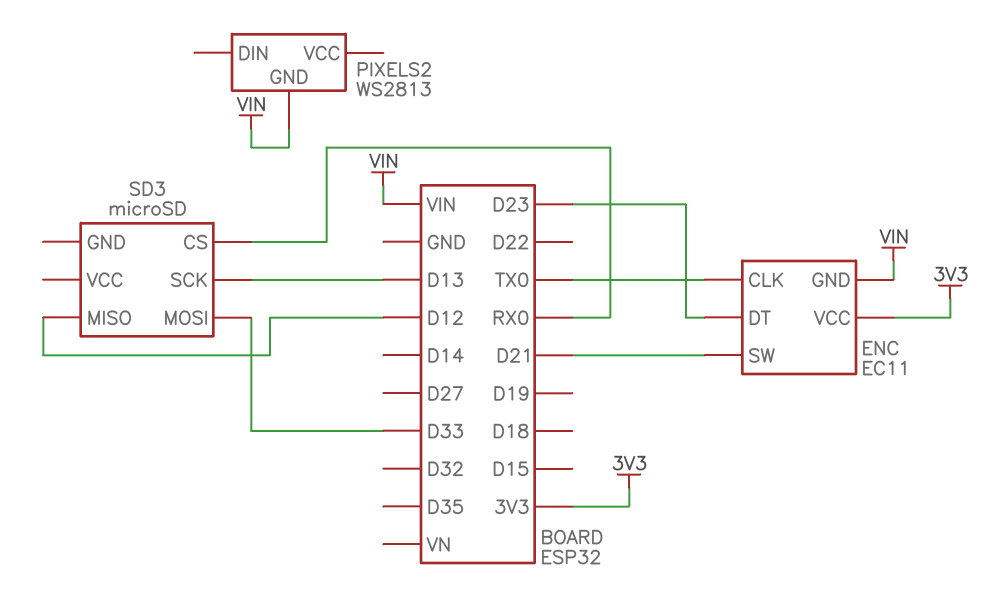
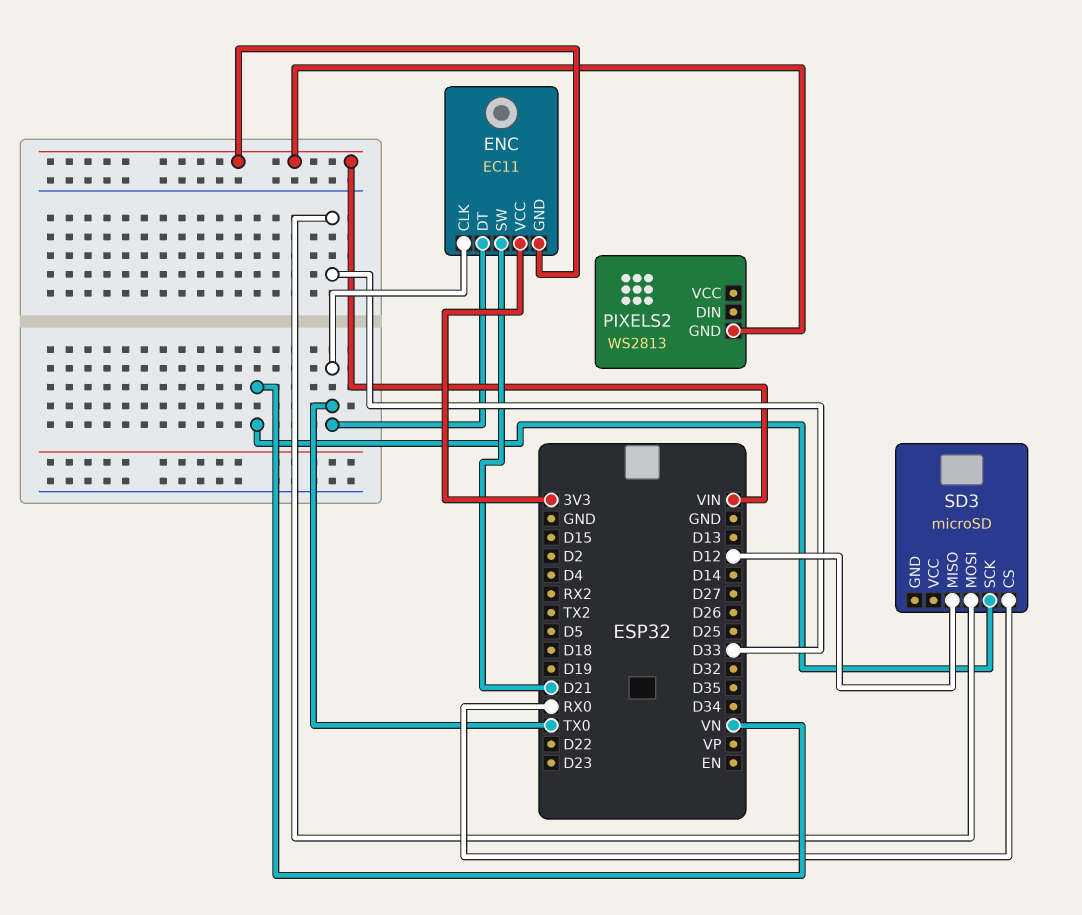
ENC pin DT: D23 -> TX0
SD3 pin SCK: D13 -> VN

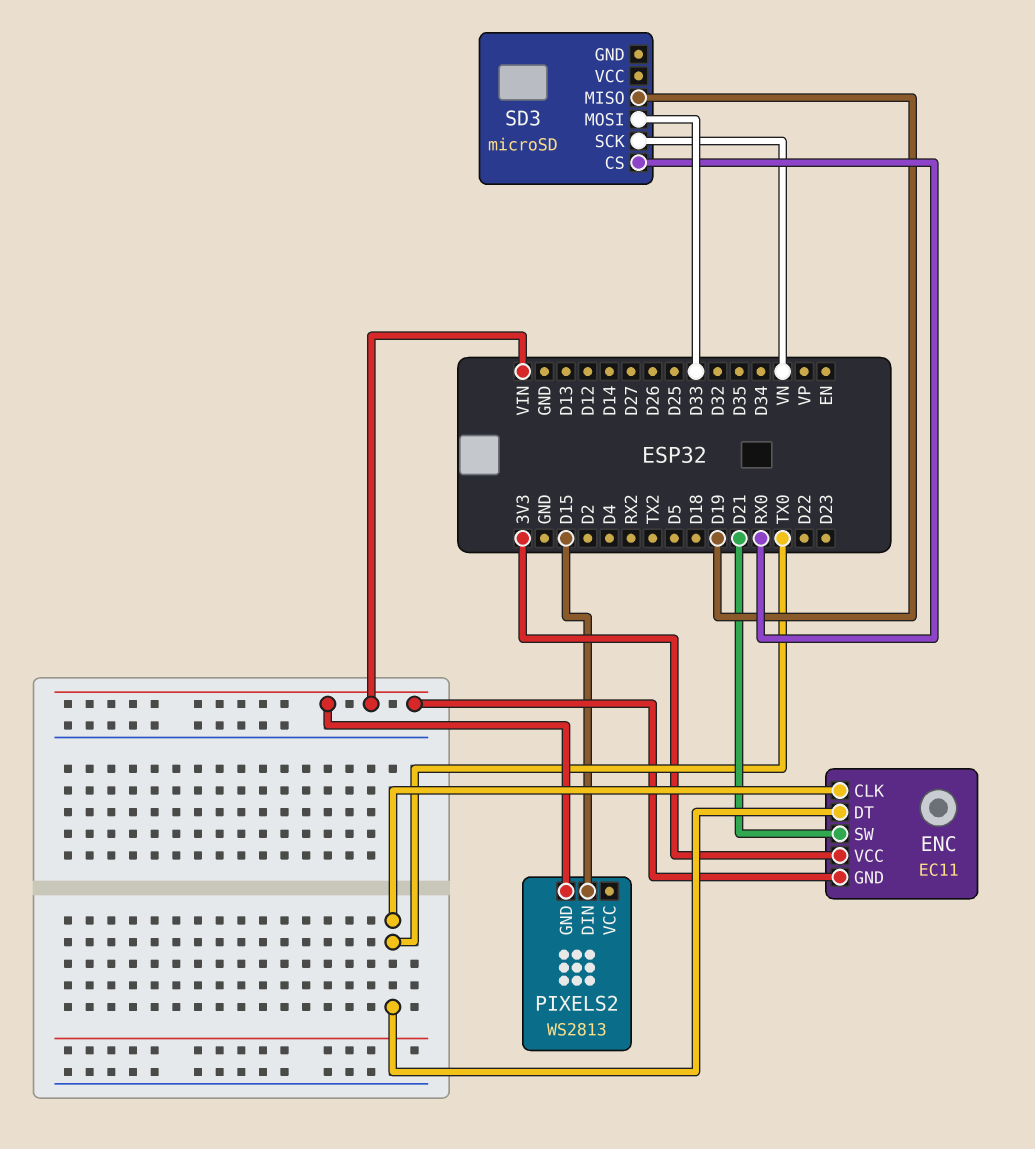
PIXELS2 pin DIN: none -> D15
SD3 pin MISO: D12 -> D19

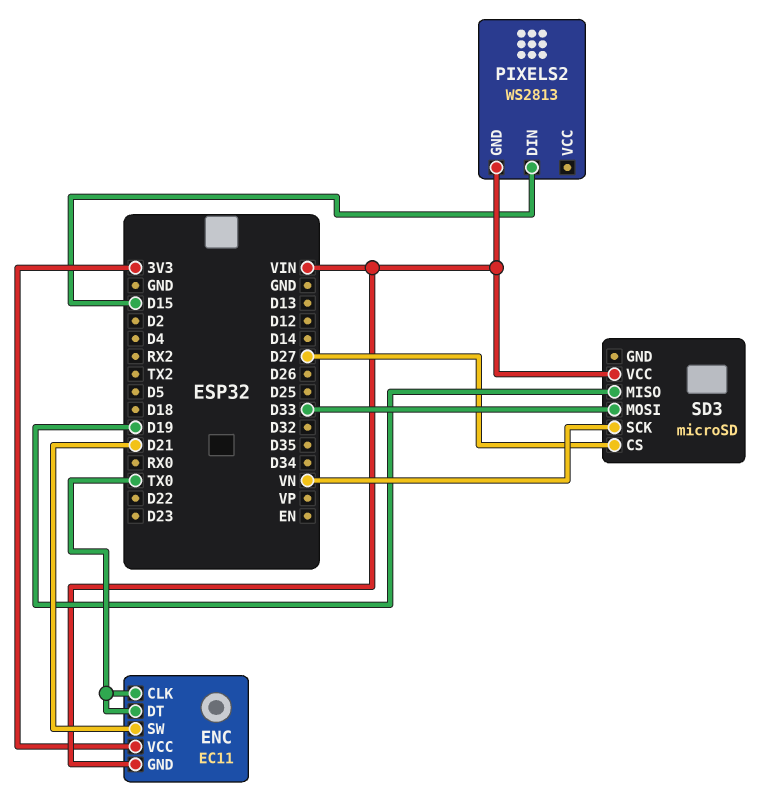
SD3 pin CS: RX0 -> D27
SD3 pin VCC: none -> VIN

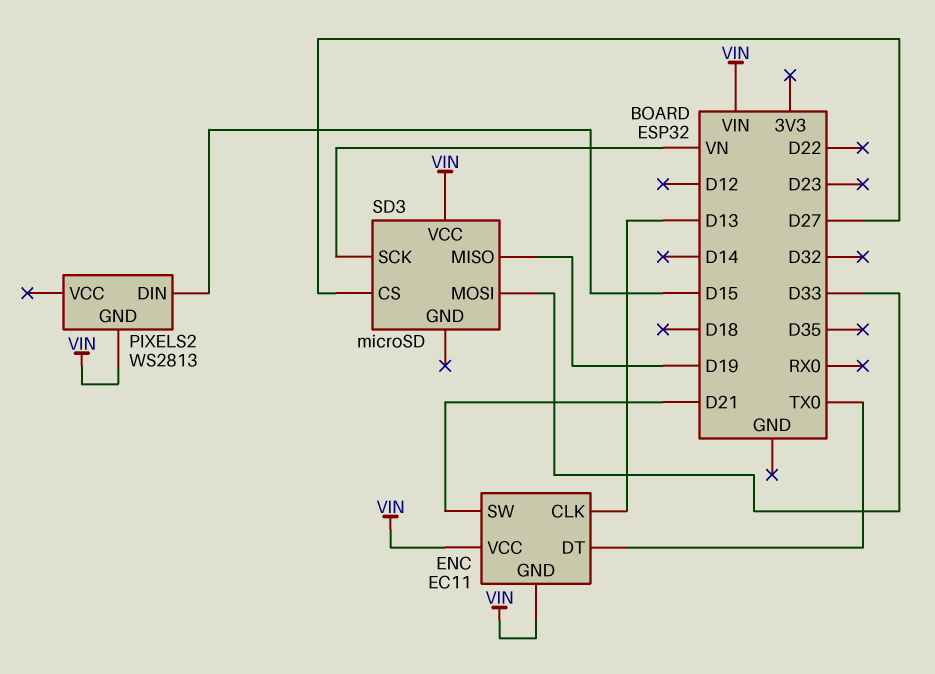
ENC pin CLK: TX0 -> D13
ENC pin VCC: 3V3 -> VIN

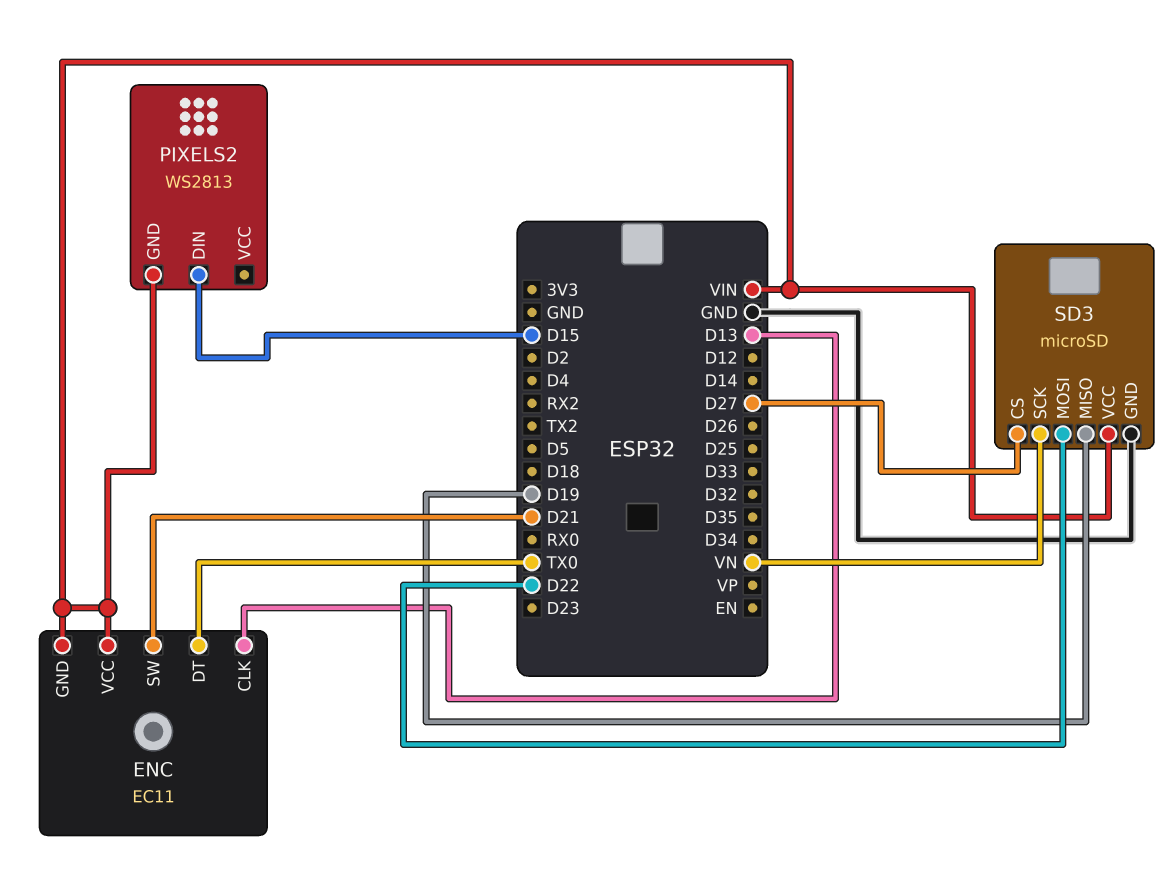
SD3 pin GND: none -> GND
SD3 pin MOSI: D33 -> D22

